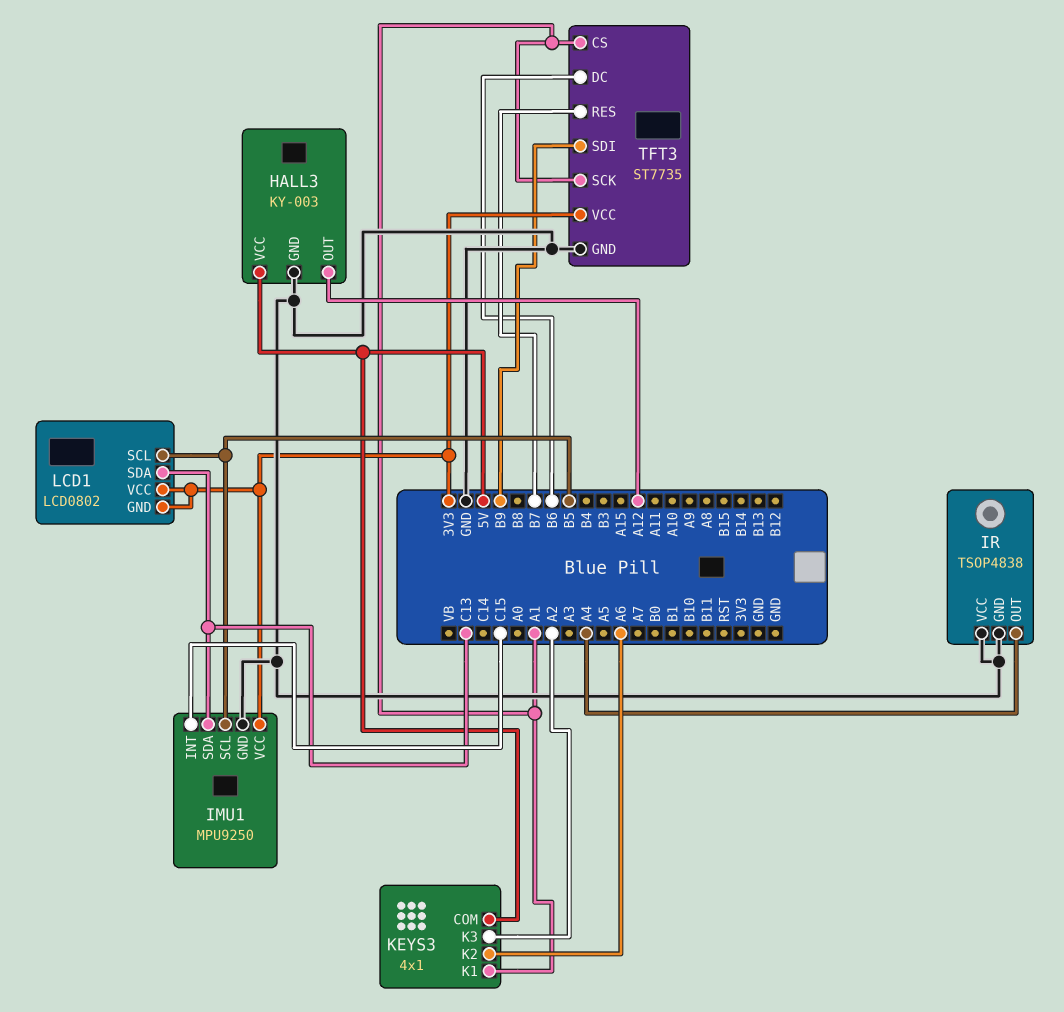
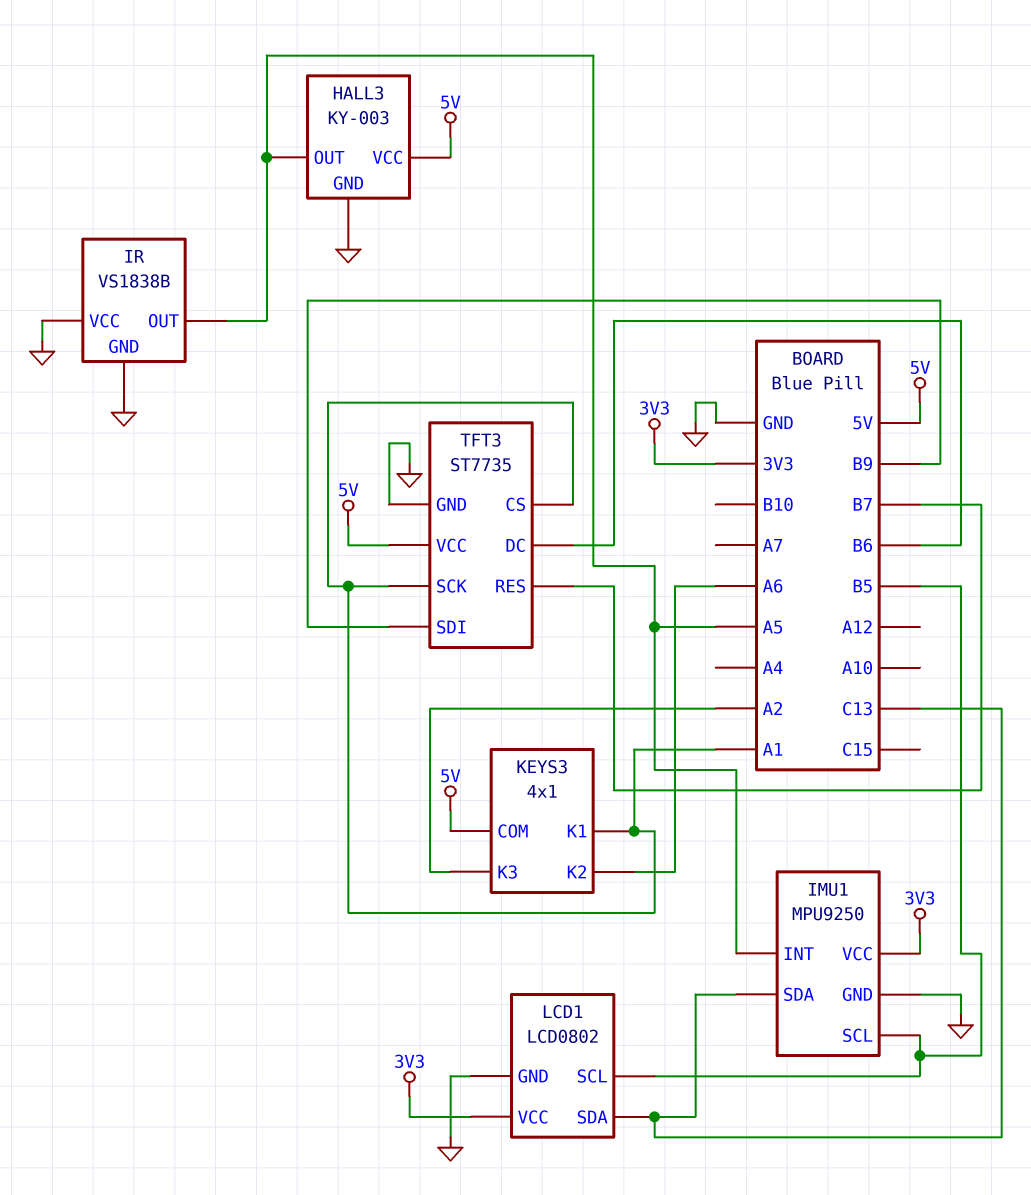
HALL3 pin OUT: A12 -> A5
IMU1 pin INT: C15 -> A5
IR: TSOP4838 -> VS1838B
IR pin OUT: A4 -> A5
LCD1 pin GND: 3V3 -> GND
TFT3 pin VCC: 3V3 -> 5V

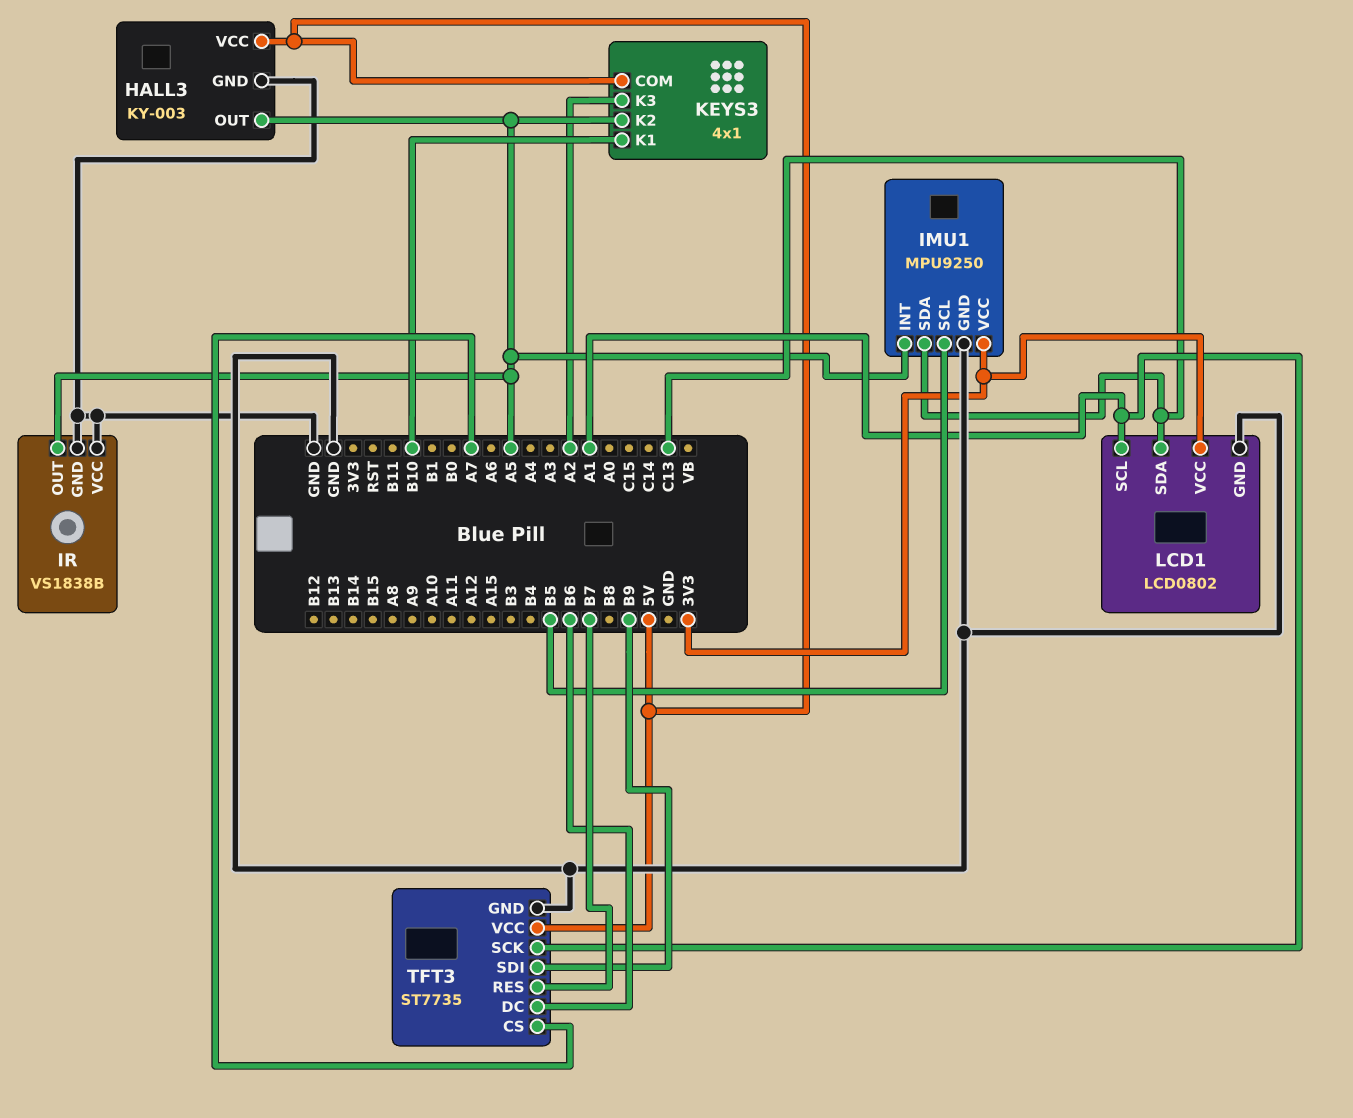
KEYS3 pin K1: A1 -> B10
KEYS3 pin K2: A6 -> A5
LCD1 pin SCL: B5 -> A1
TFT3 pin CS: A1 -> A7

